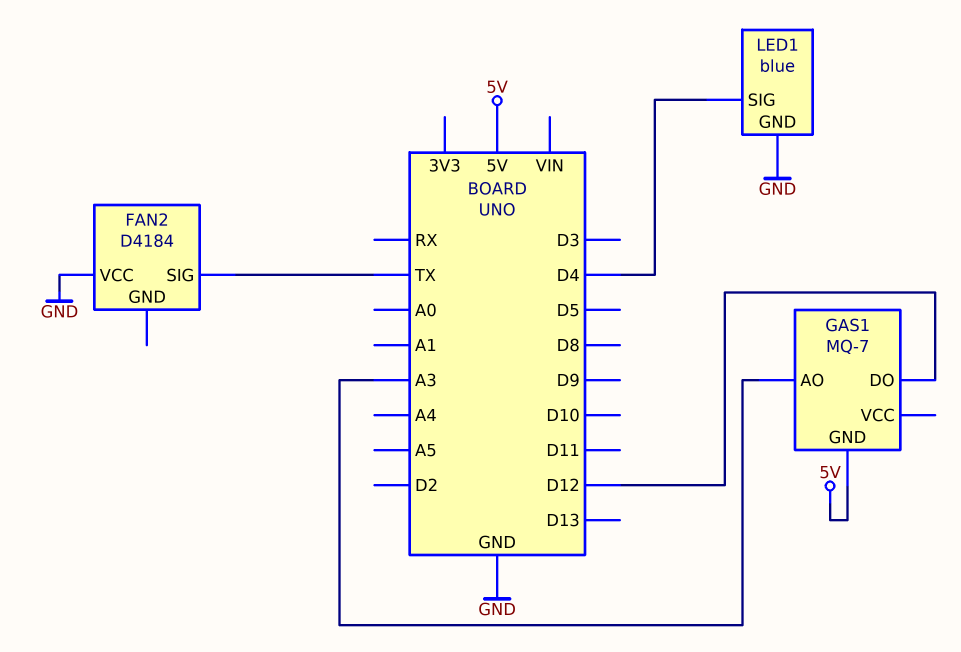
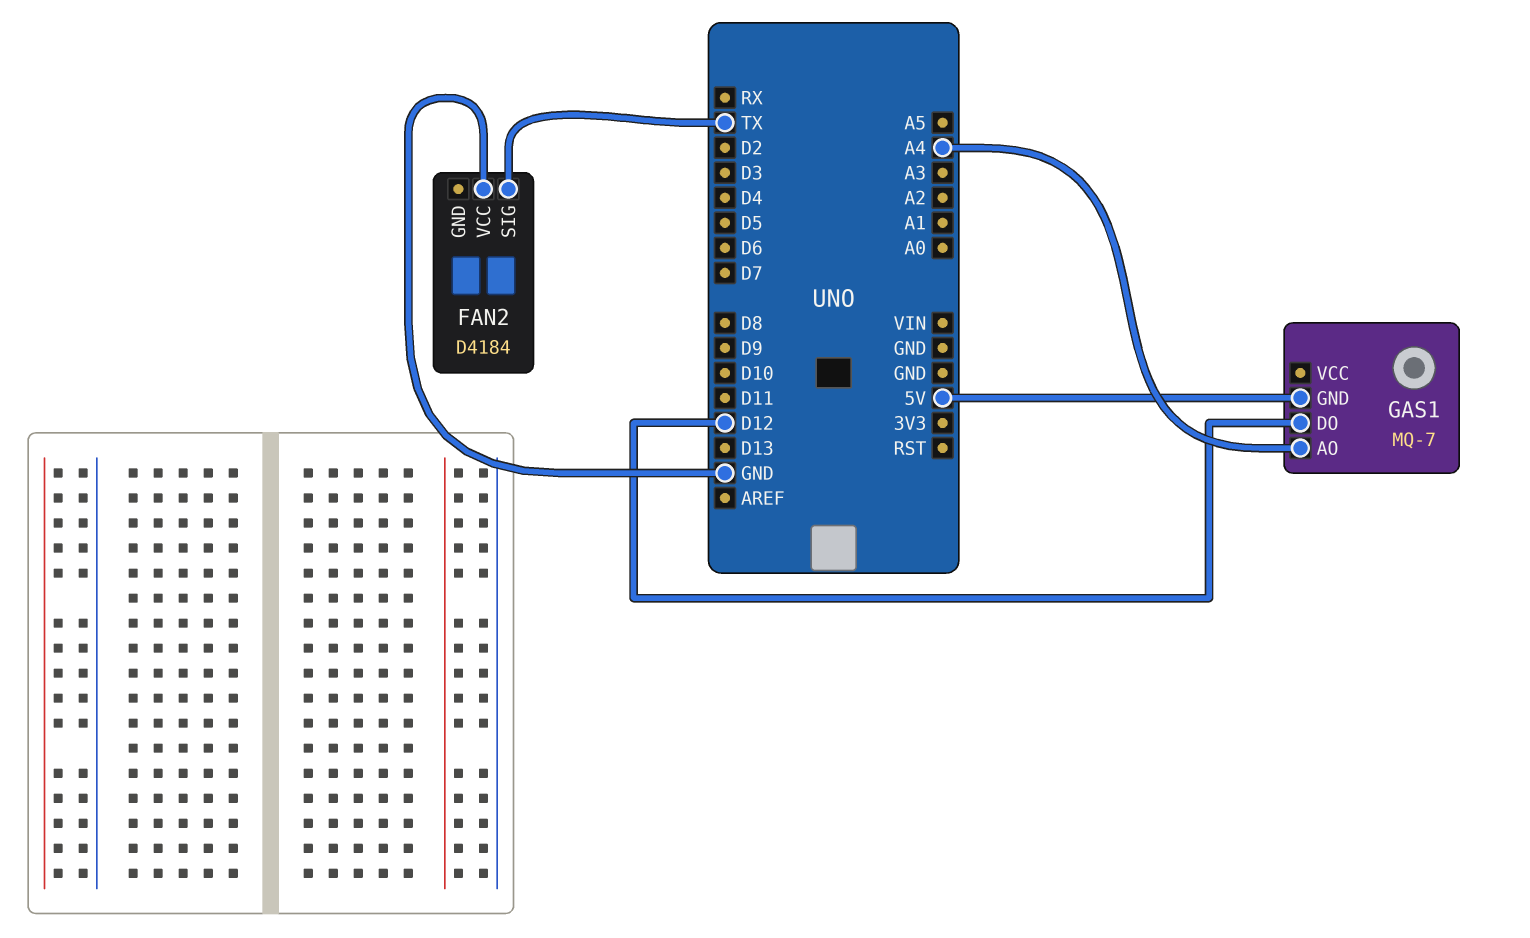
GAS1 pin AO: A3 -> A4
LED1: blue -> none
LED1 pin GND: GND -> none
LED1 pin SIG: D4 -> none

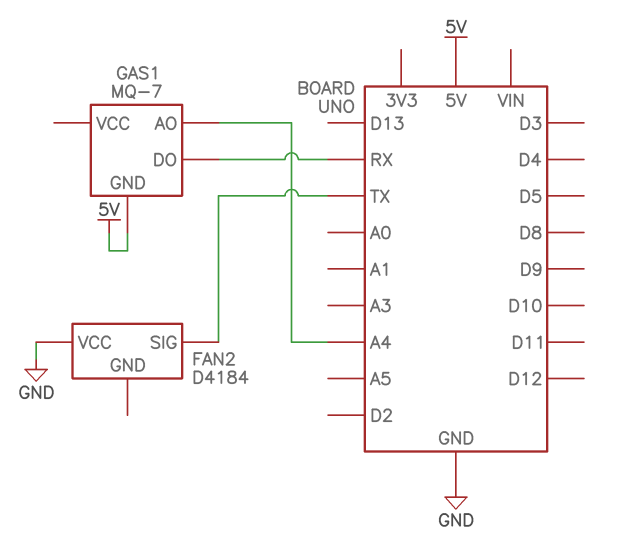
GAS1 pin DO: D12 -> RX

